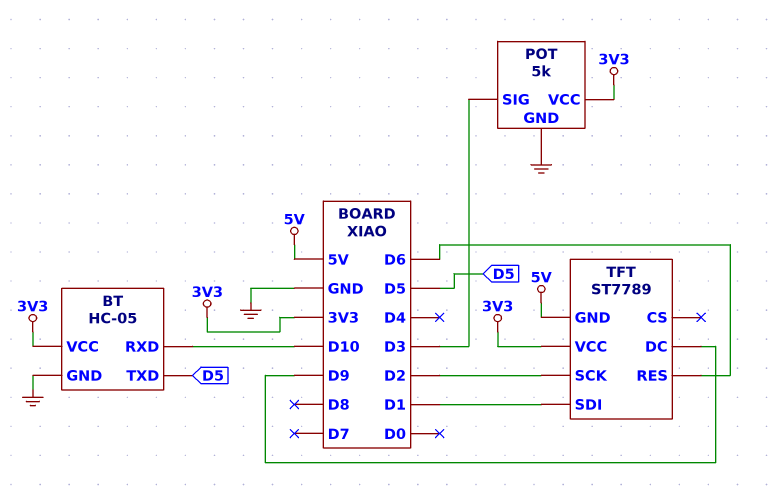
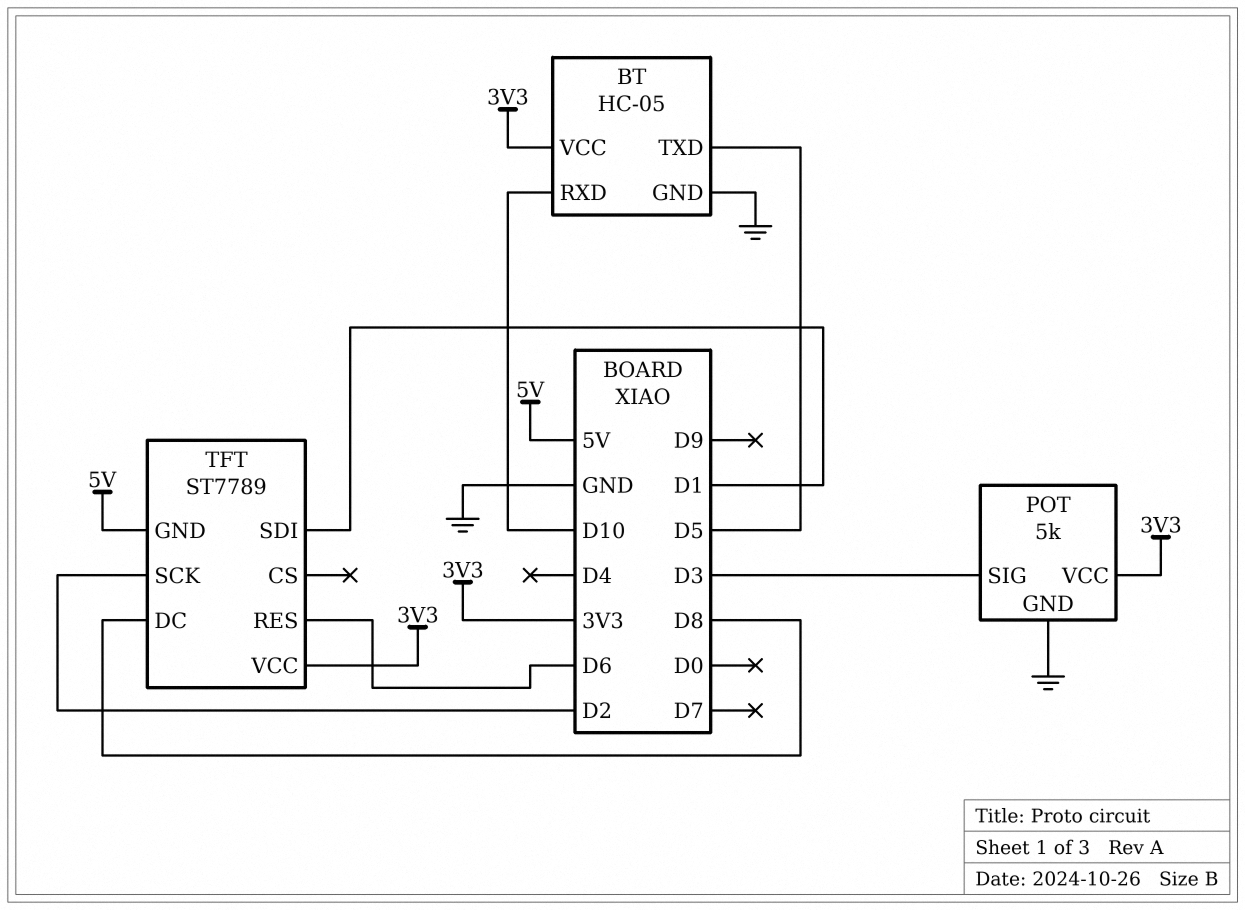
TFT pin DC: D9 -> D8

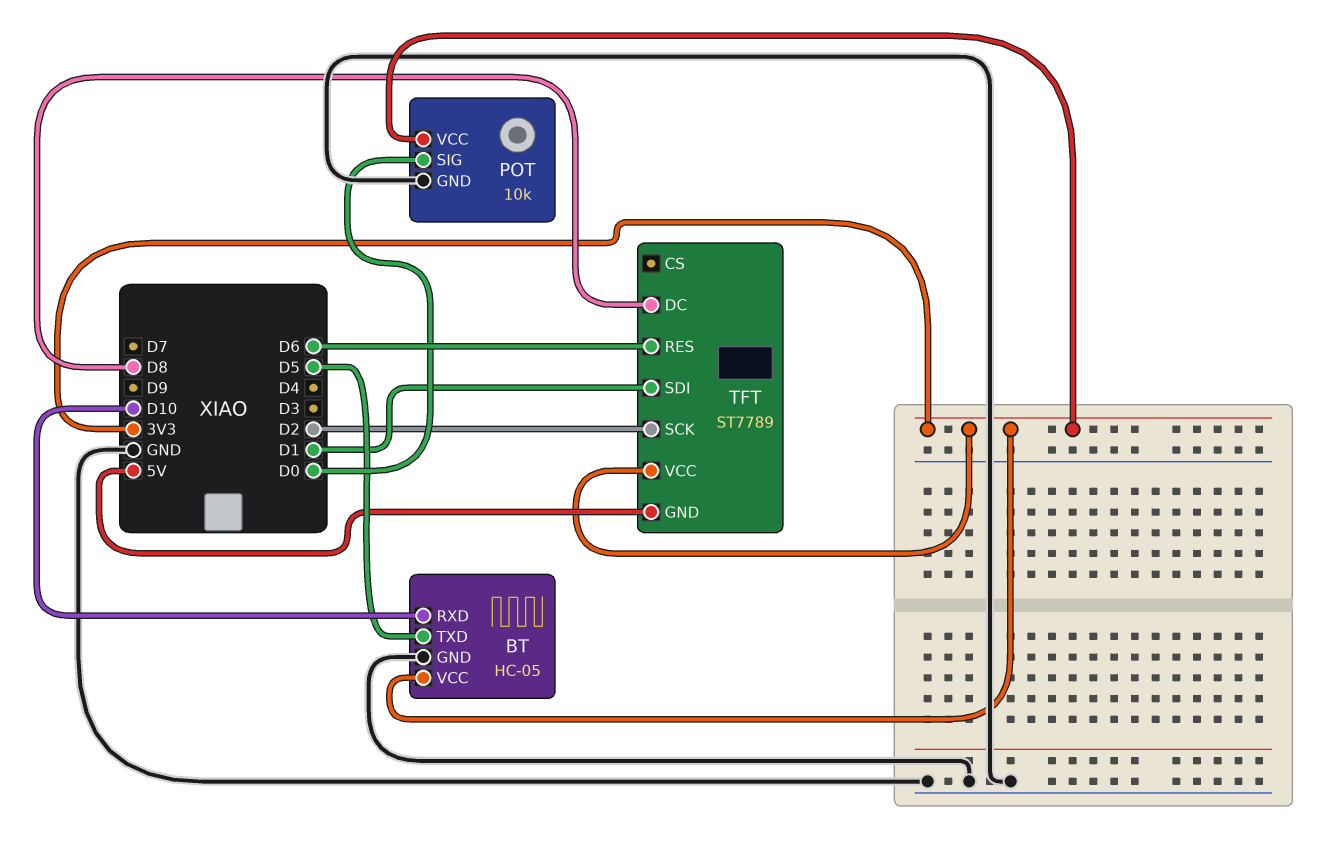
POT: 5k -> 10k
POT pin SIG: D3 -> D0

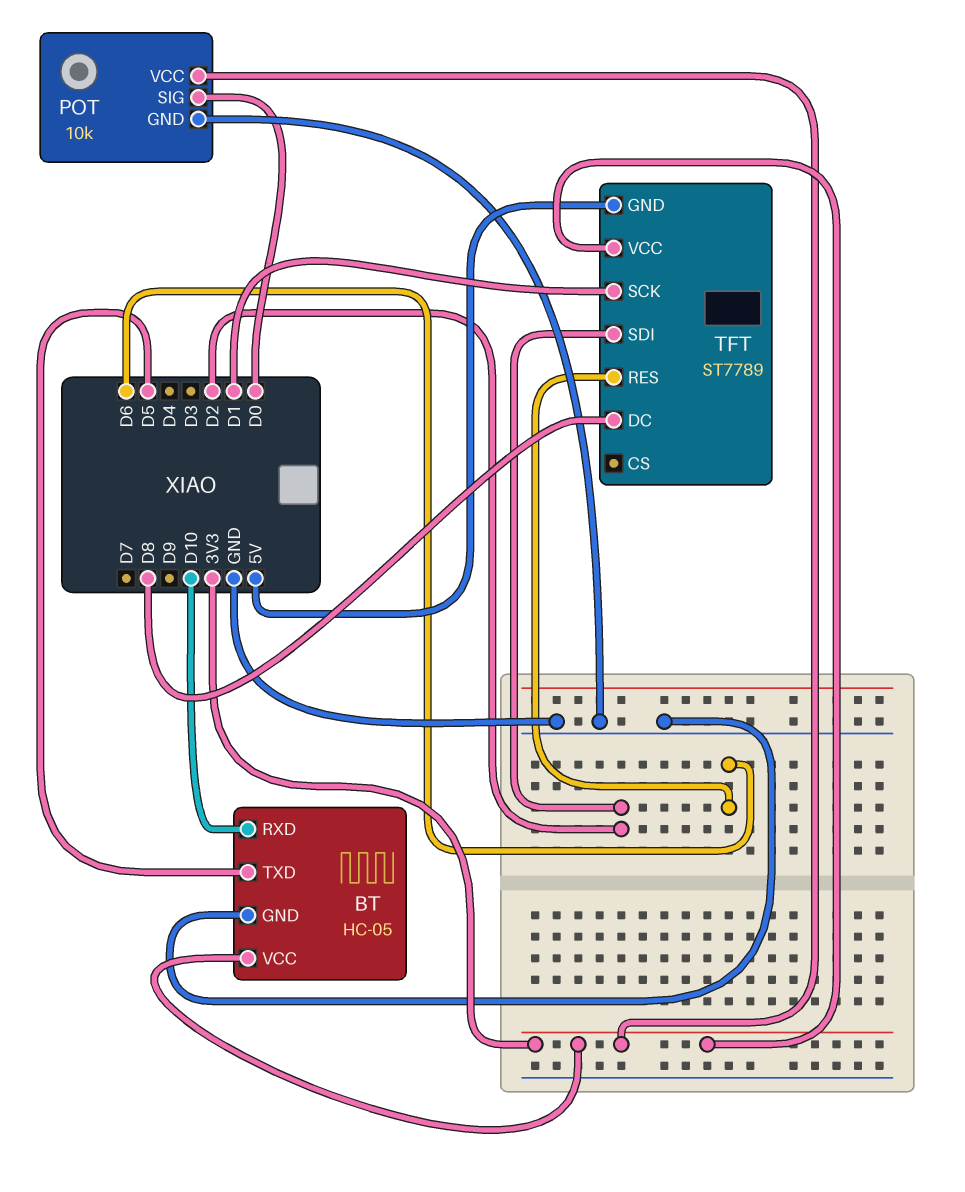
TFT pin SCK: D2 -> D1
TFT pin SDI: D1 -> D2

